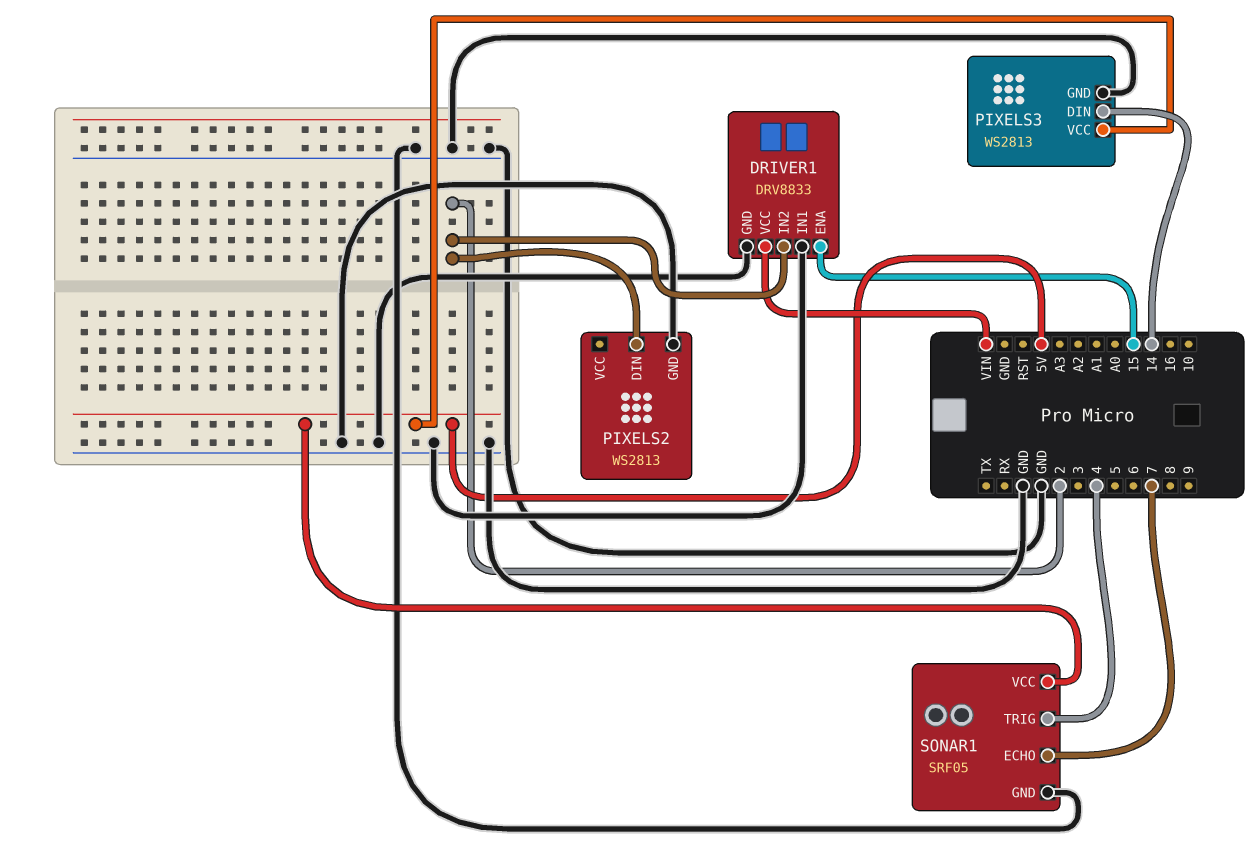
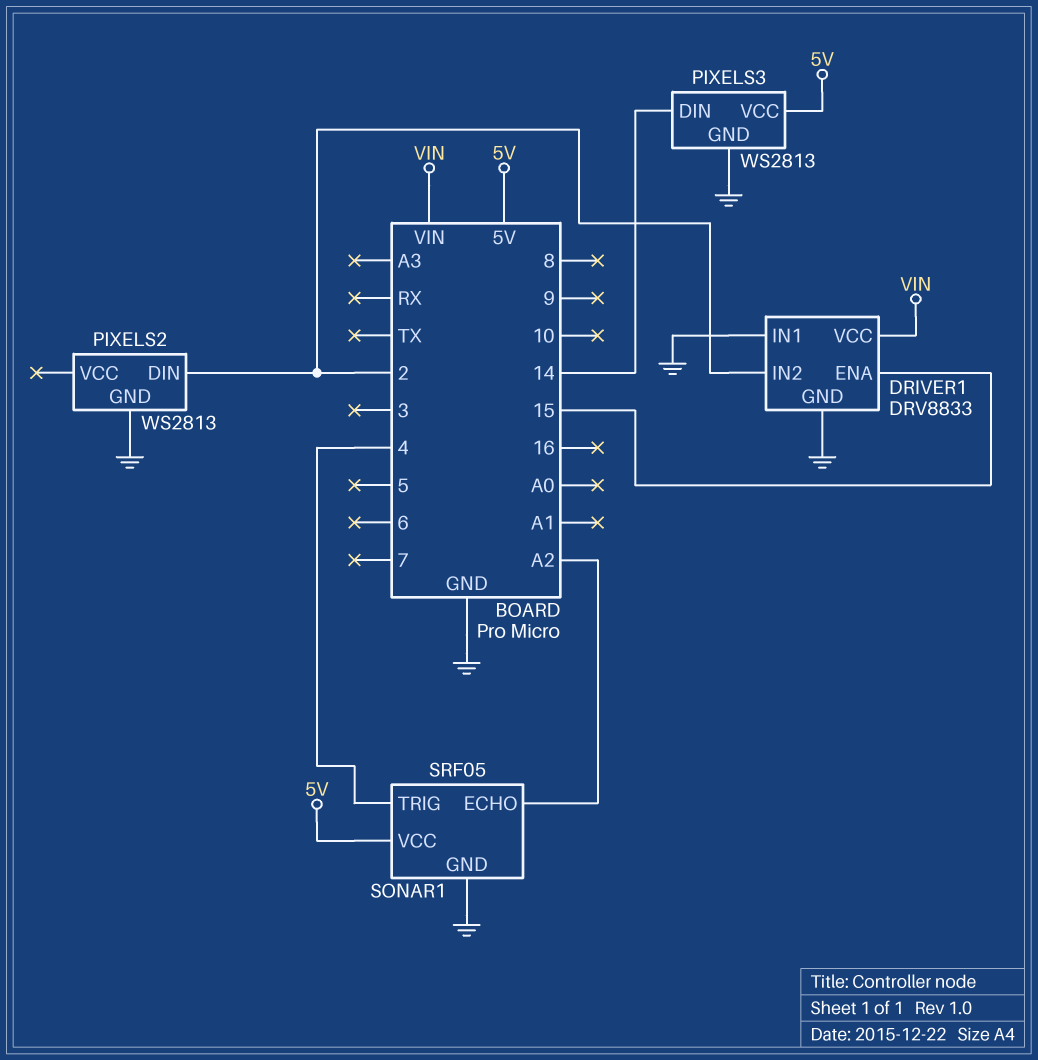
SONAR1 pin ECHO: 7 -> A2

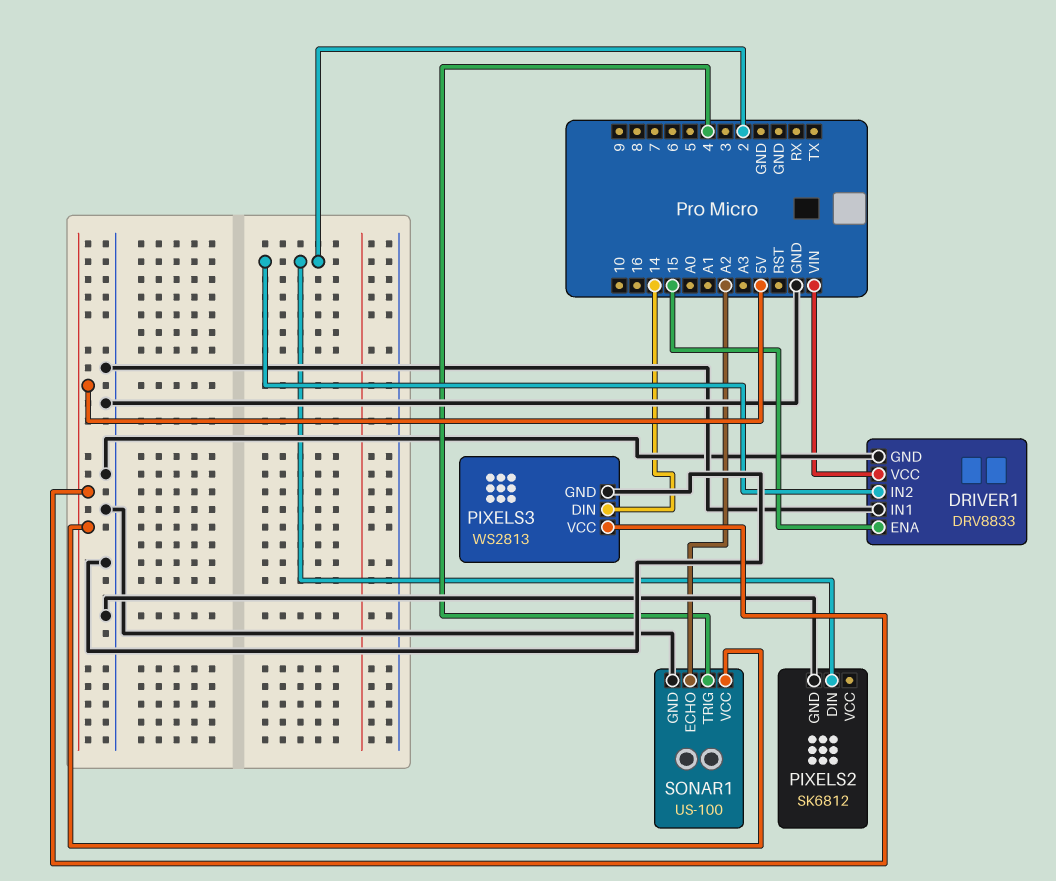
PIXELS2: WS2813 -> SK6812
SONAR1: SRF05 -> US-100

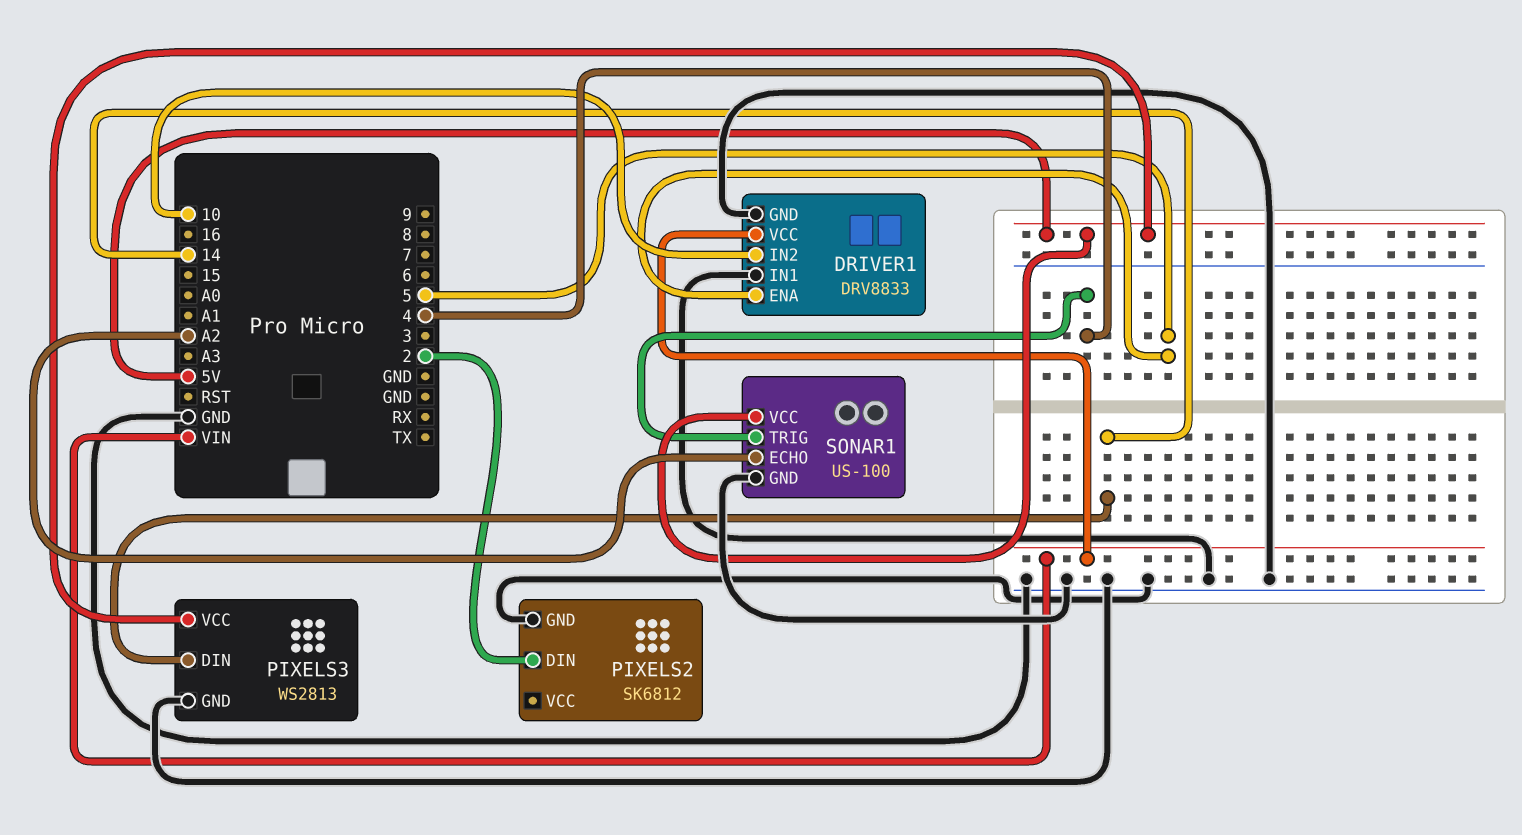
DRIVER1 pin ENA: 15 -> 5
DRIVER1 pin IN2: 2 -> 10

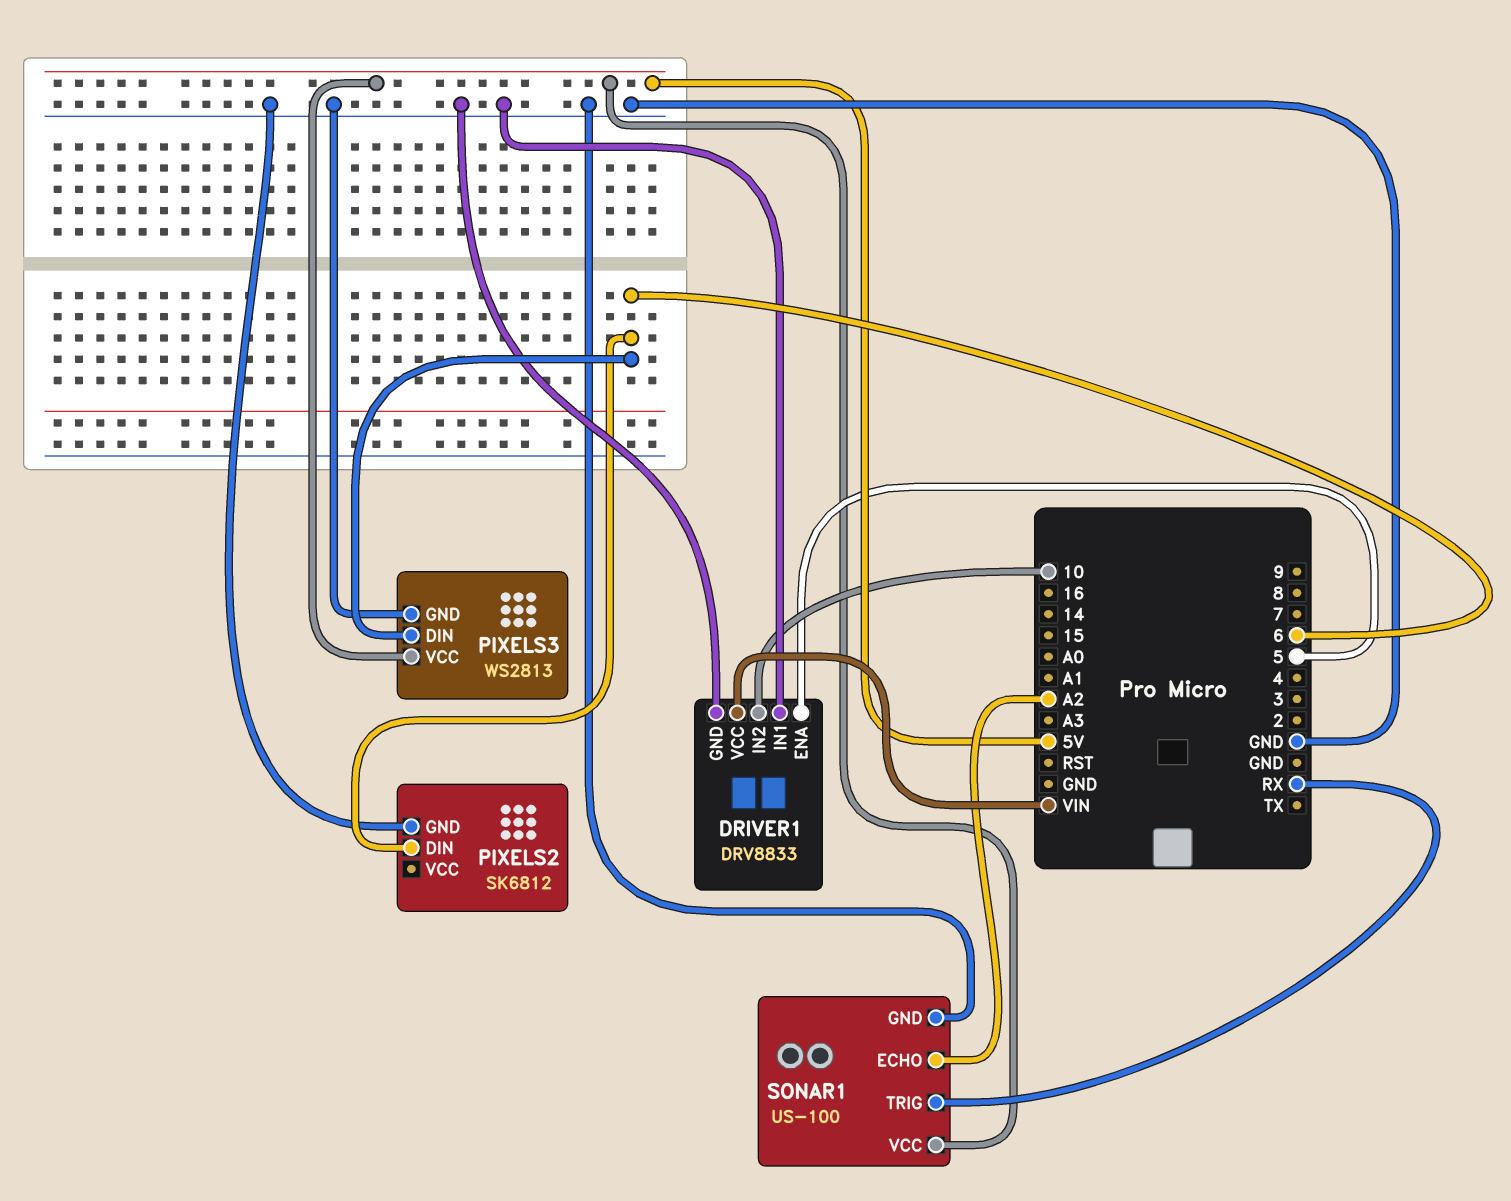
PIXELS2 pin DIN: 2 -> 6
PIXELS3 pin DIN: 14 -> 6
SONAR1 pin TRIG: 4 -> RX

